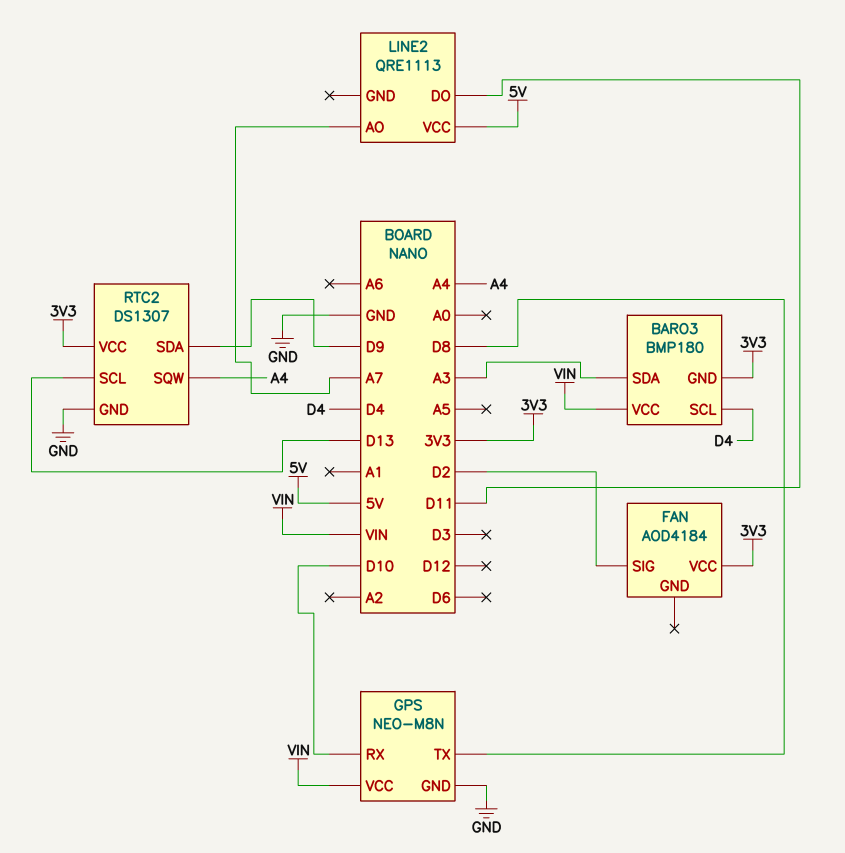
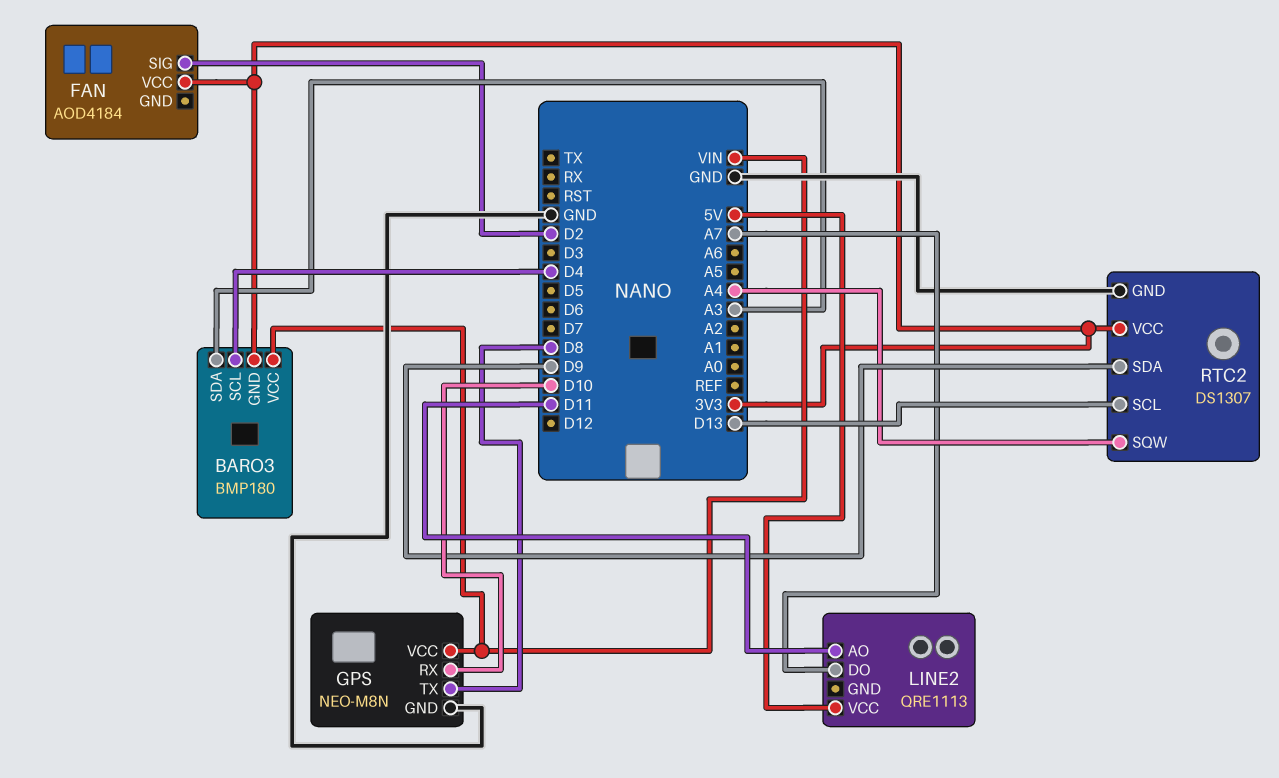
LINE2 pin AO: A7 -> D11
LINE2 pin DO: D11 -> A7

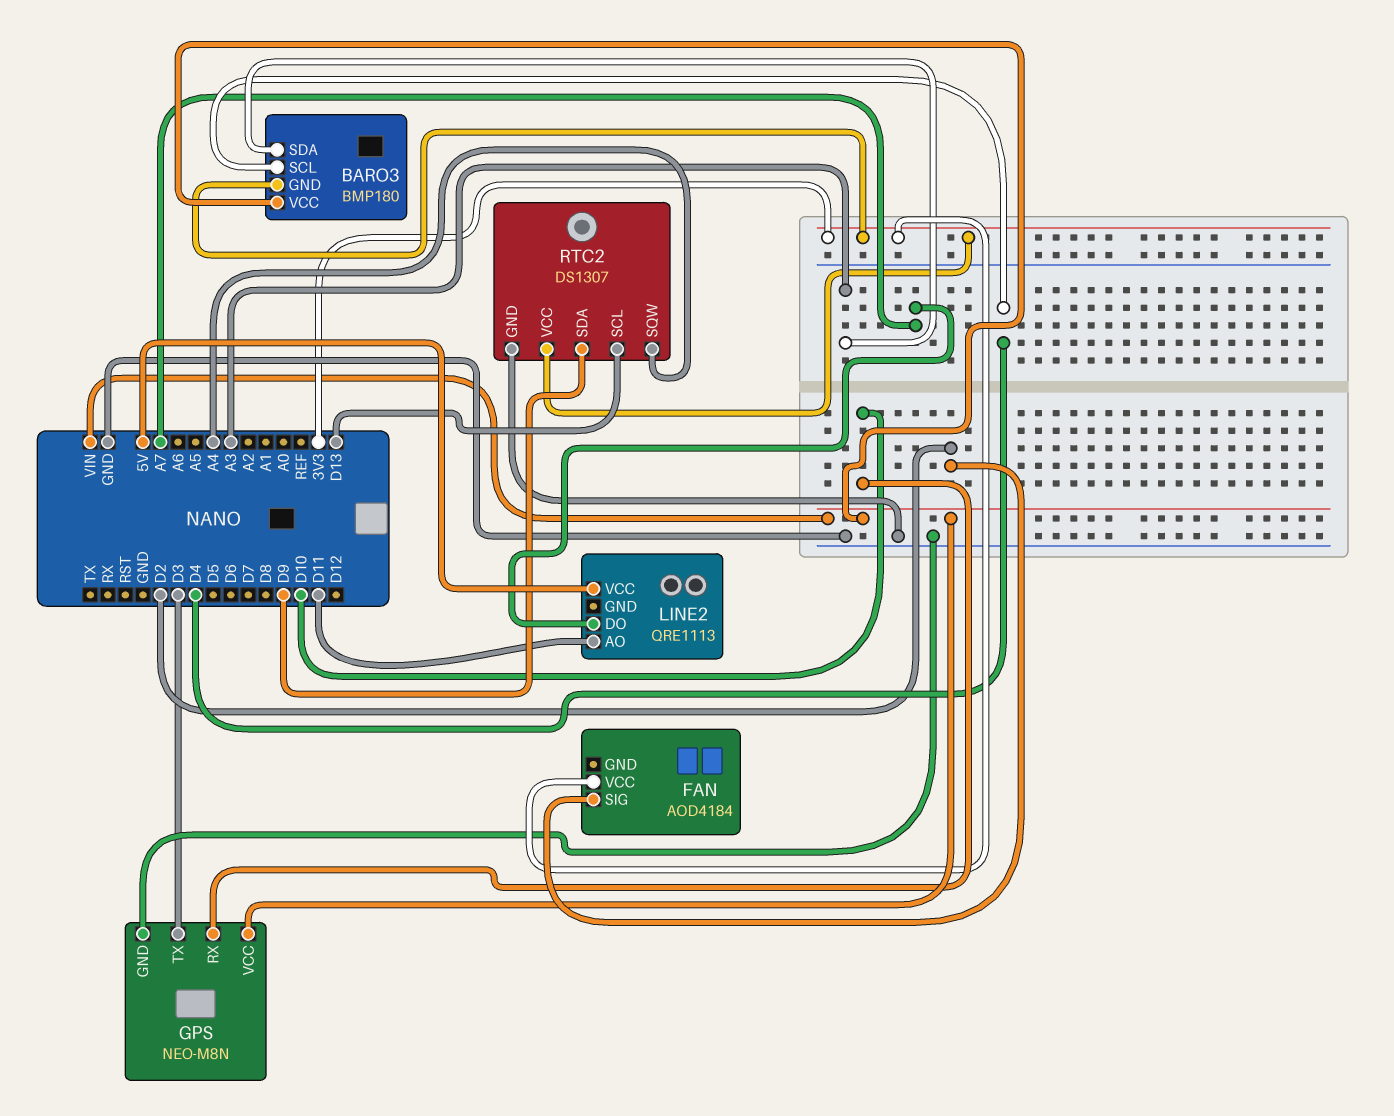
GPS pin TX: D8 -> D3

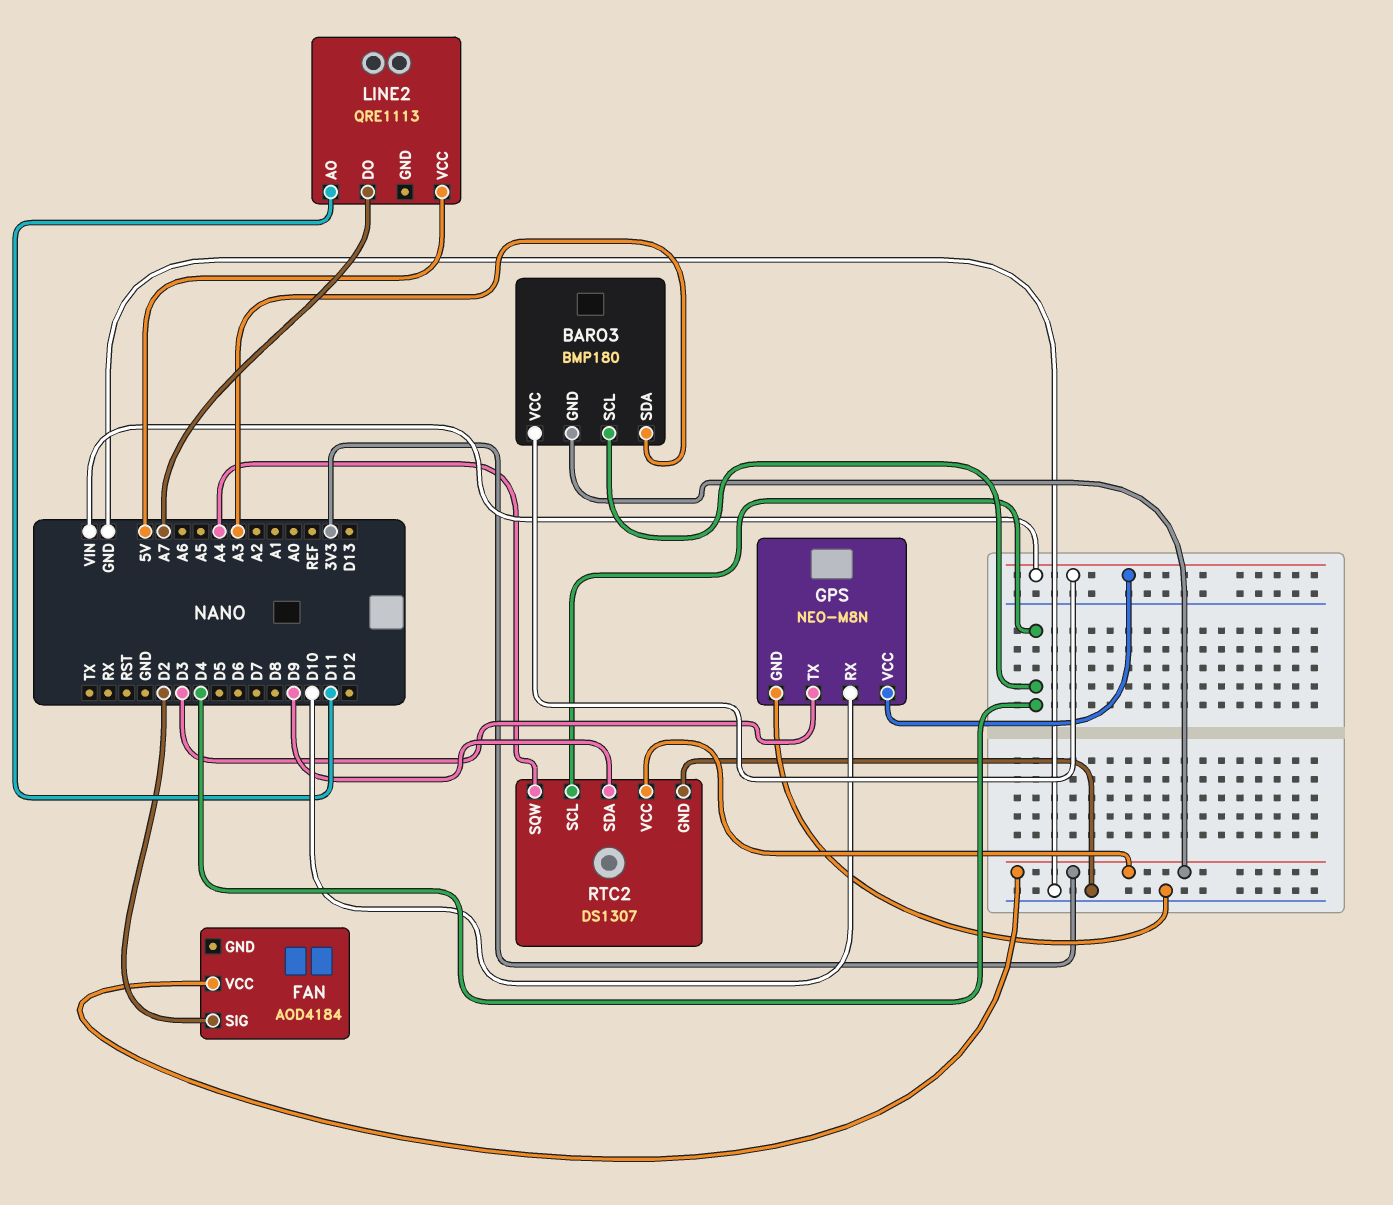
RTC2 pin SCL: D13 -> D4

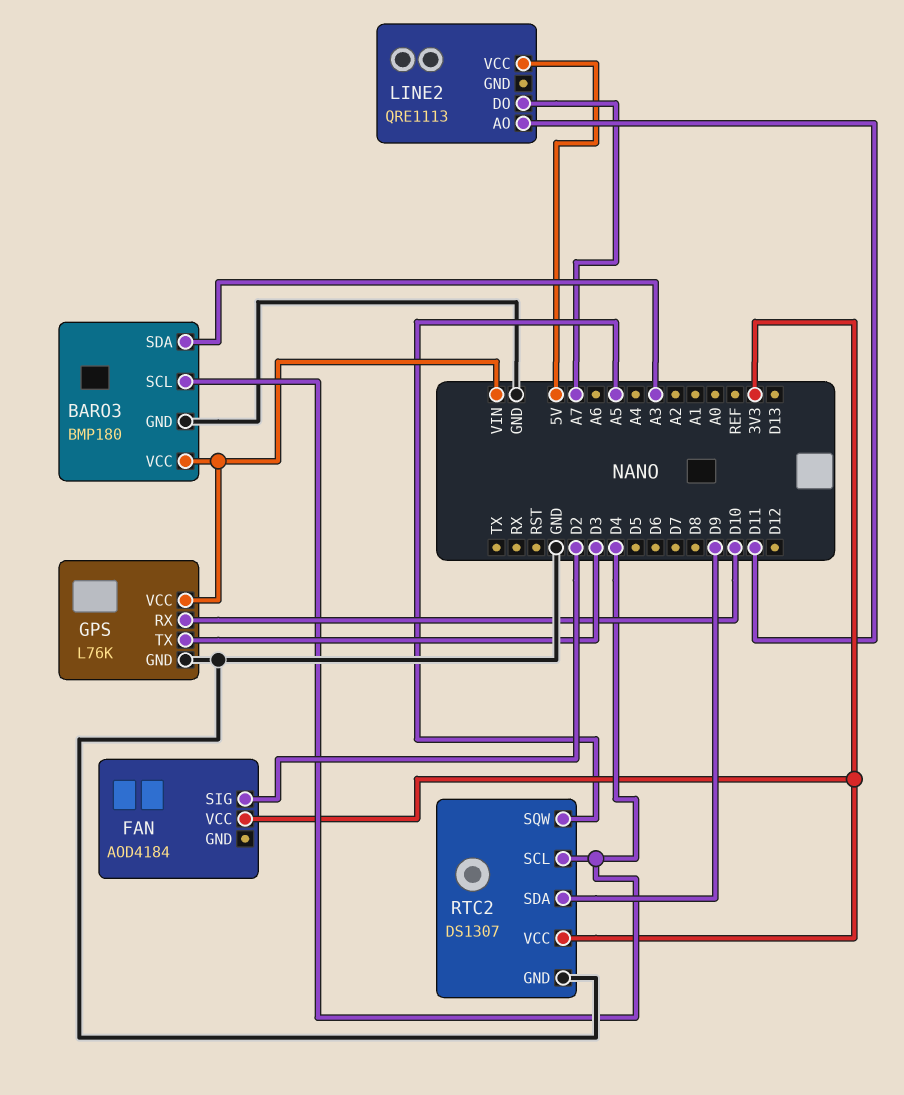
BARO3 pin GND: 3V3 -> GND
GPS: NEO-M8N -> L76K
RTC2 pin SQW: A4 -> A5

